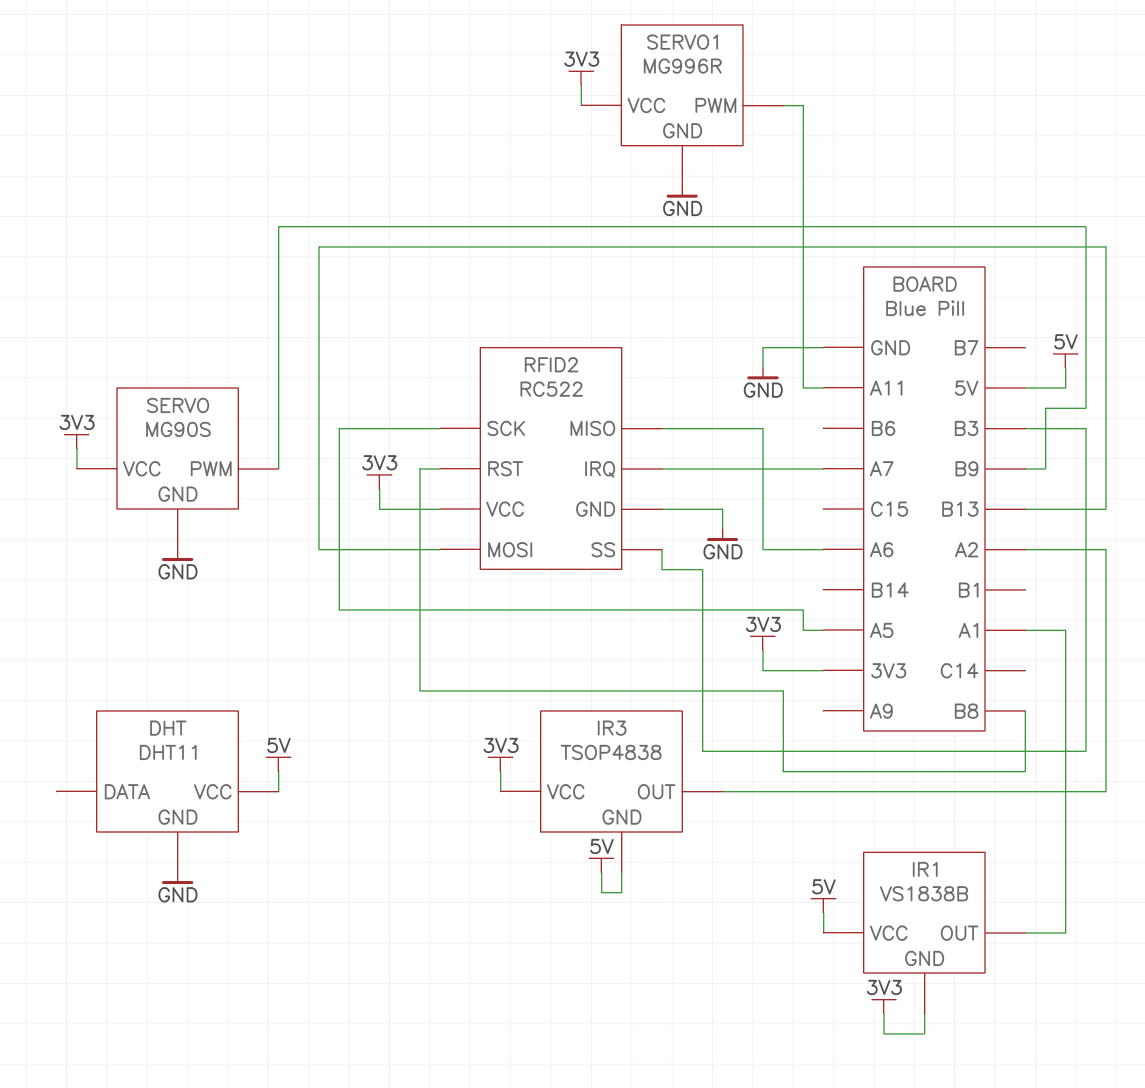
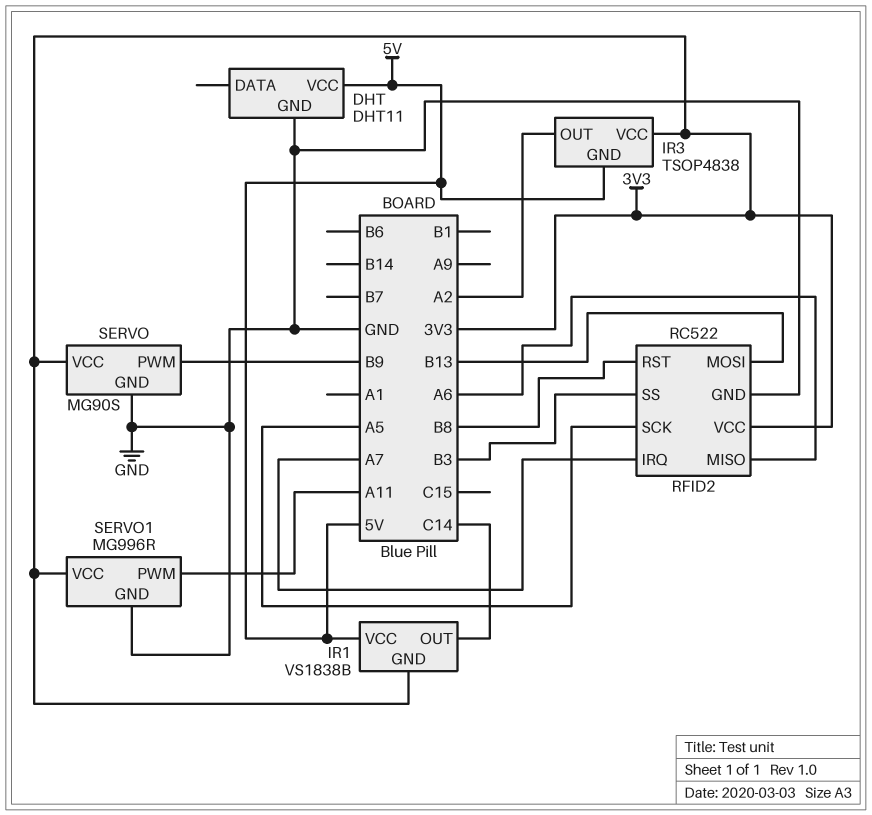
IR1 pin OUT: A1 -> C14

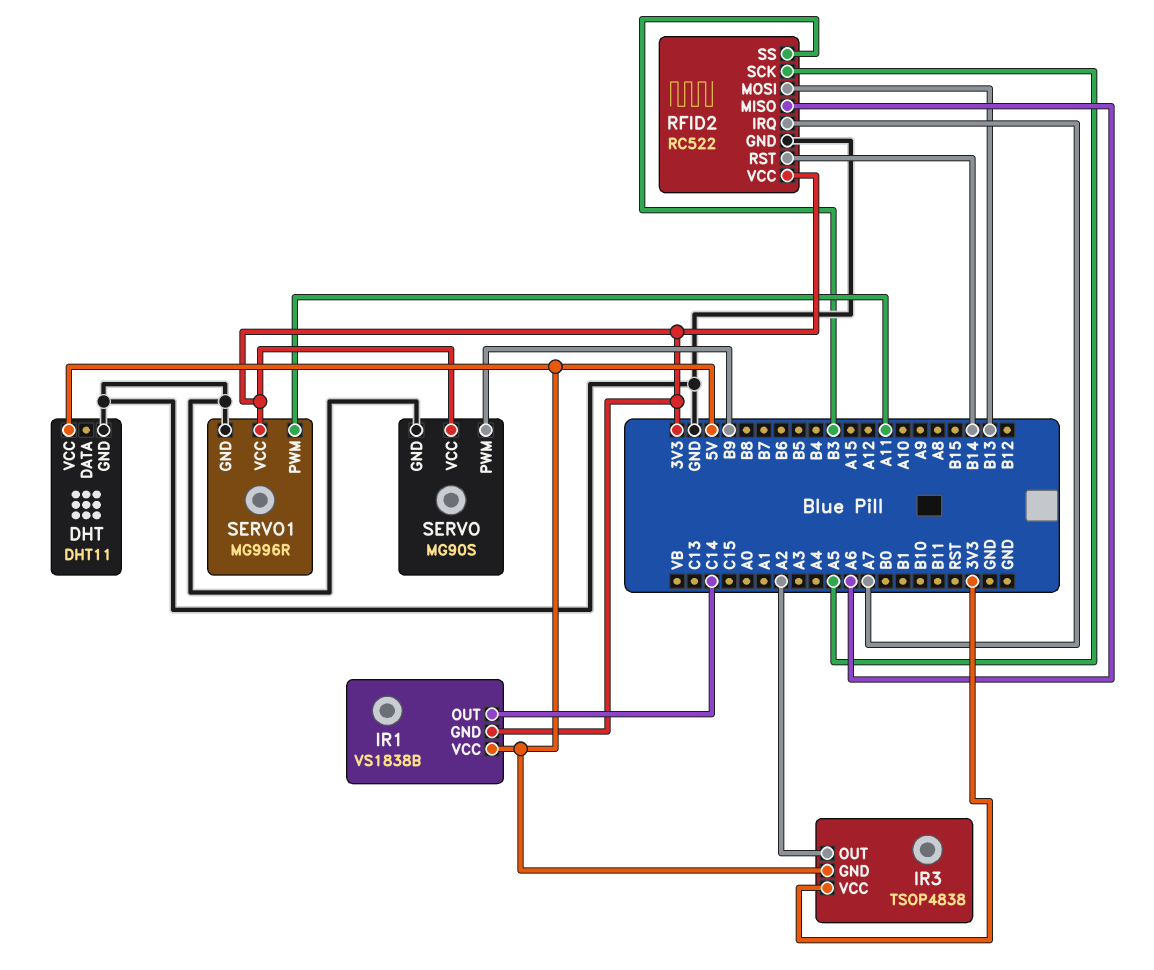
RFID2 pin RST: B8 -> B14

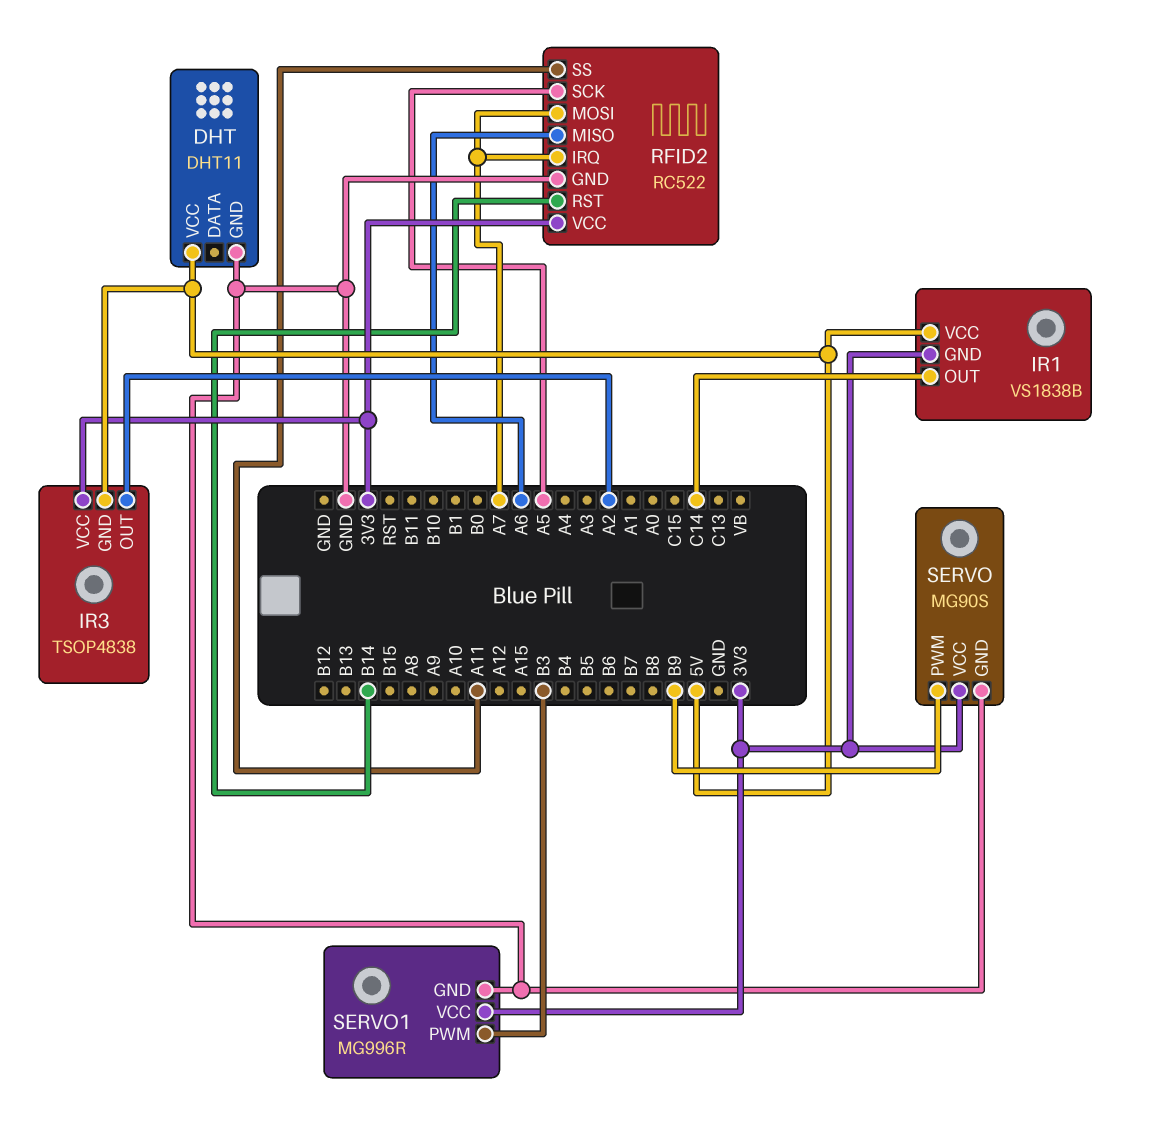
RFID2 pin MOSI: B13 -> A7
RFID2 pin SS: B3 -> A11
SERVO1 pin PWM: A11 -> B3

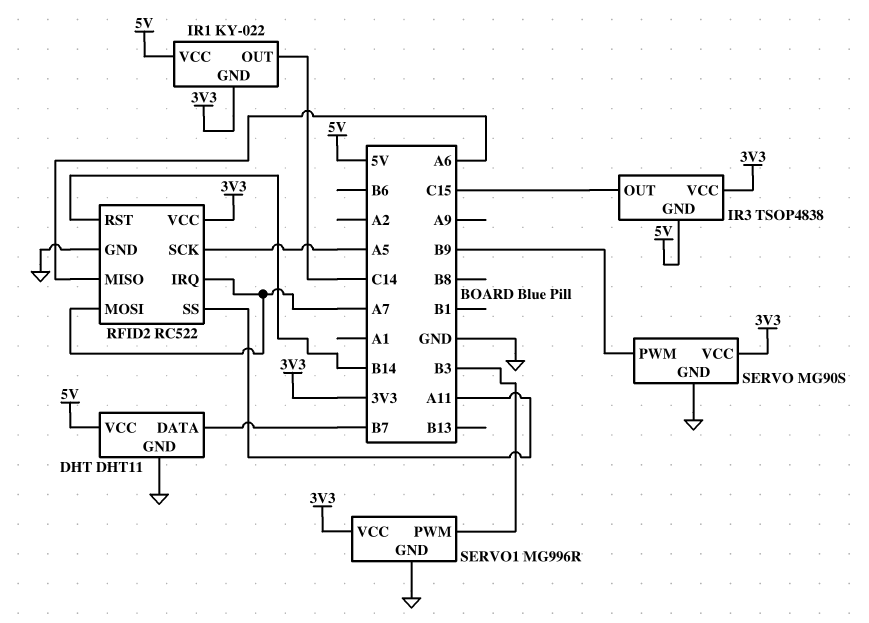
DHT pin DATA: none -> B7
IR1: VS1838B -> KY-022
IR3 pin OUT: A2 -> C15

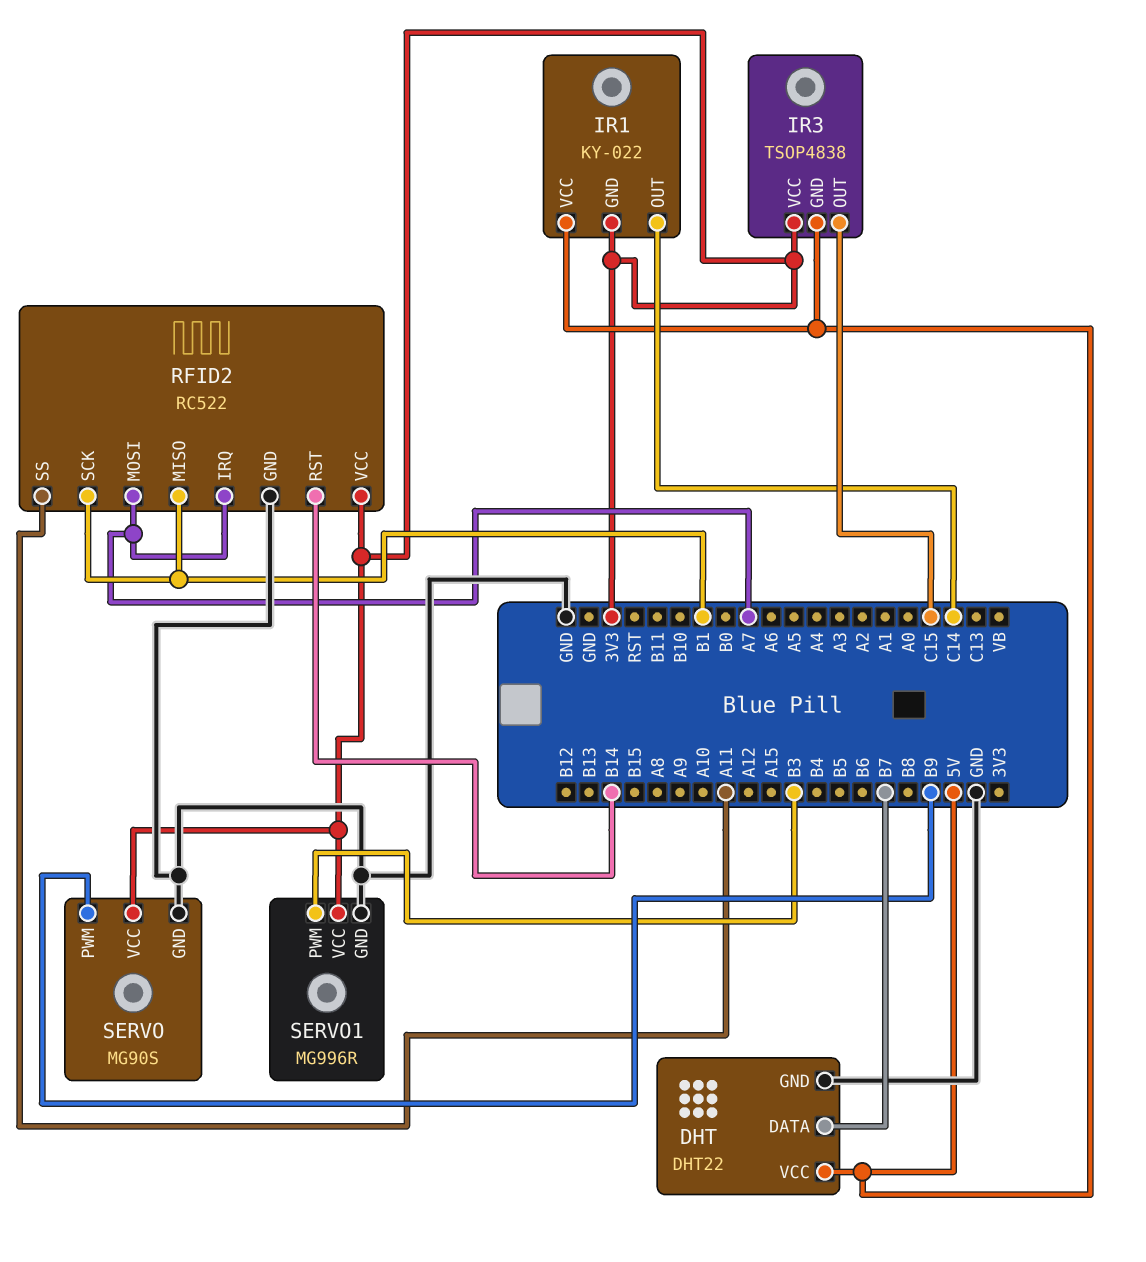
DHT: DHT11 -> DHT22
RFID2 pin MISO: A6 -> B1
RFID2 pin SCK: A5 -> B1

